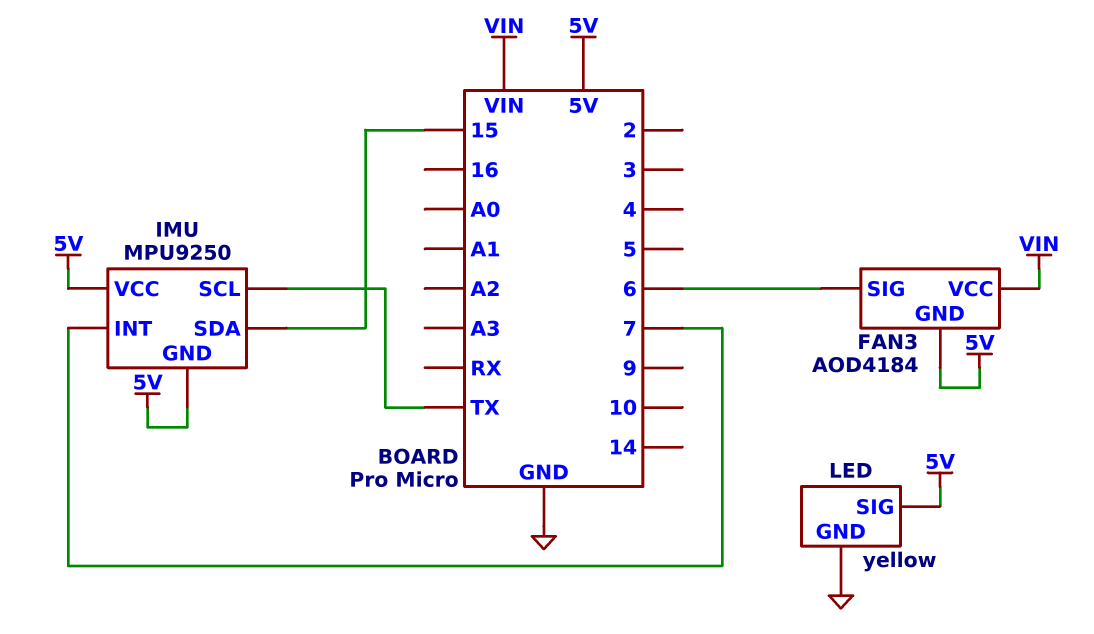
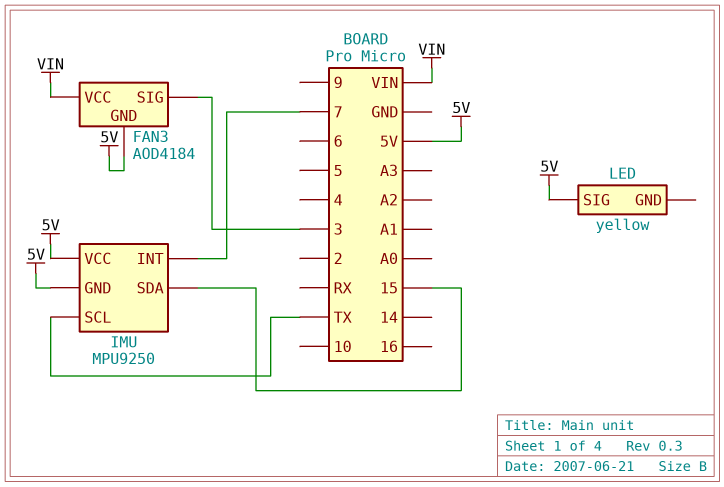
FAN3 pin SIG: 6 -> 3
LED pin GND: GND -> none

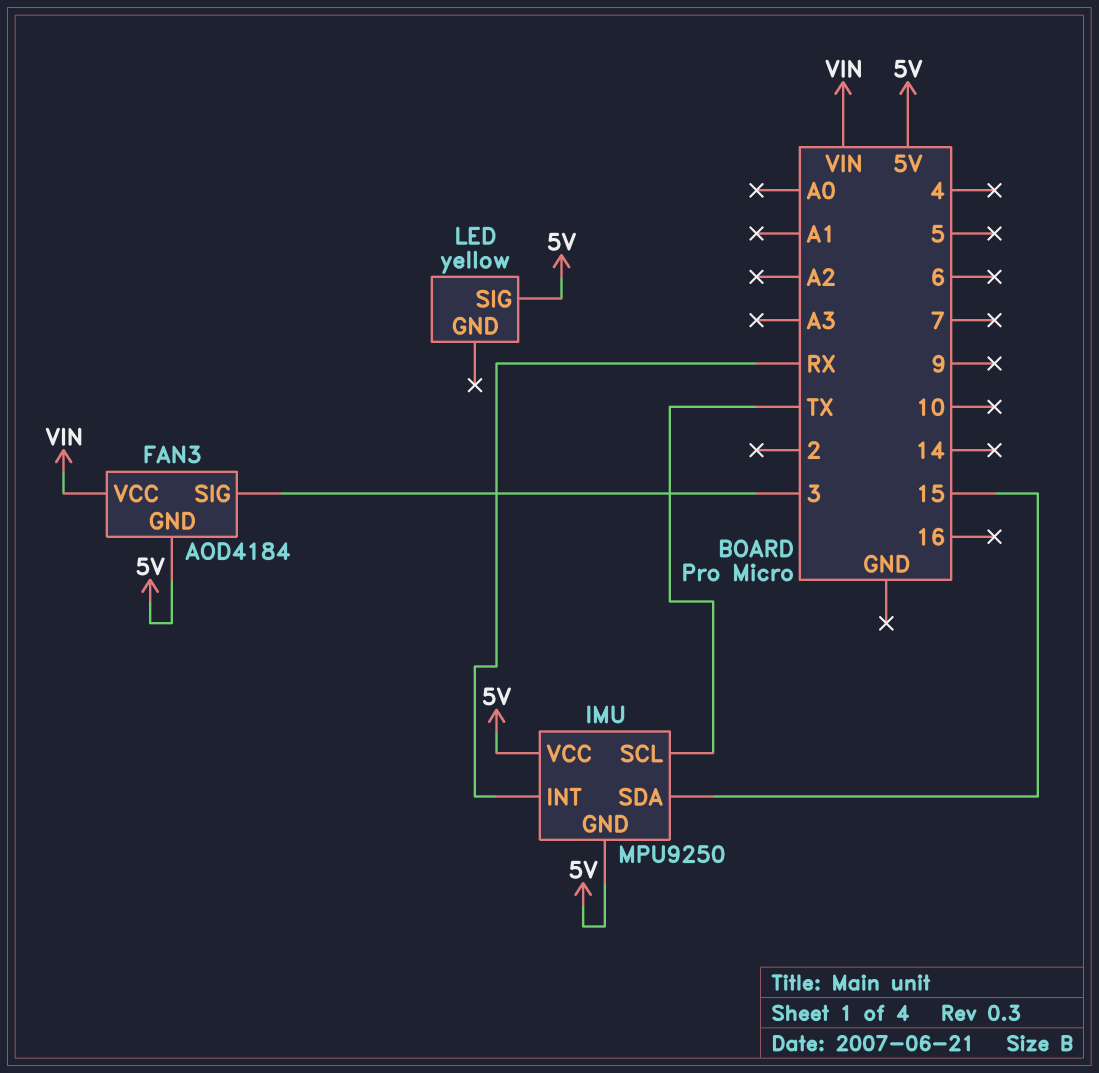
IMU pin INT: 7 -> RX

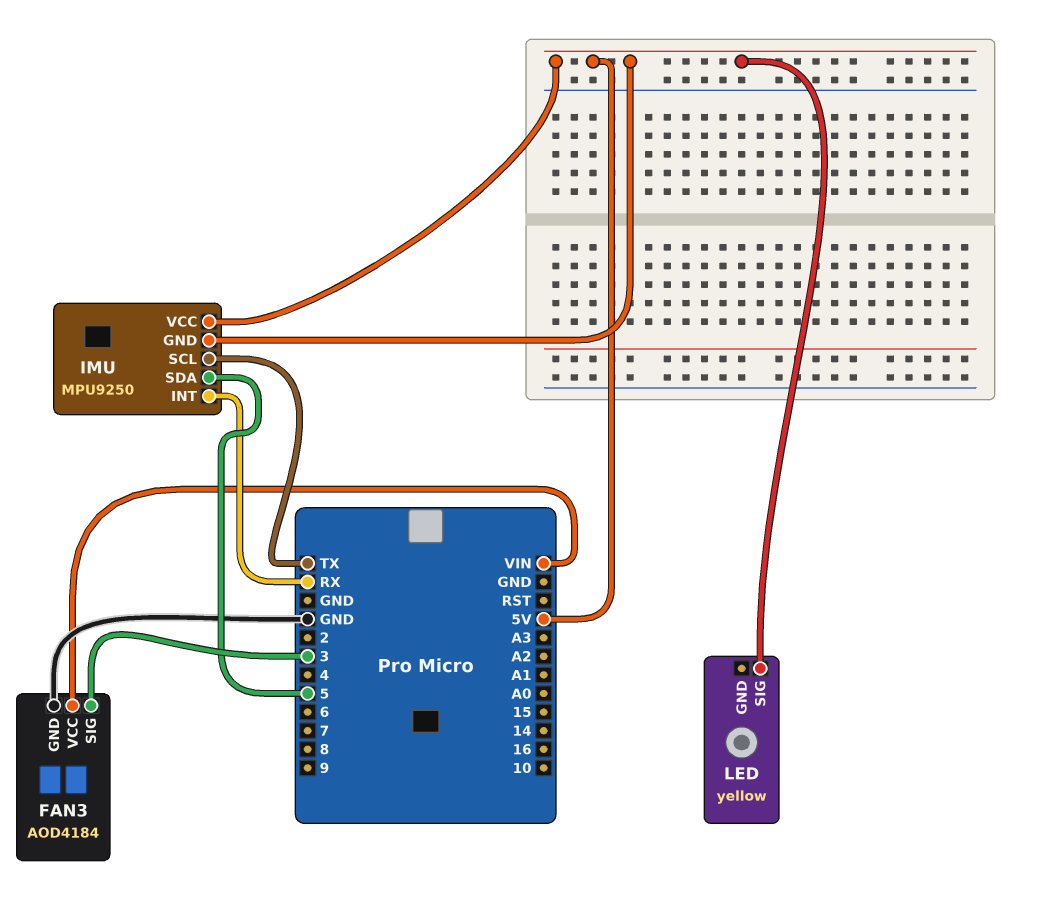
FAN3 pin GND: 5V -> GND
IMU pin SDA: 15 -> 5

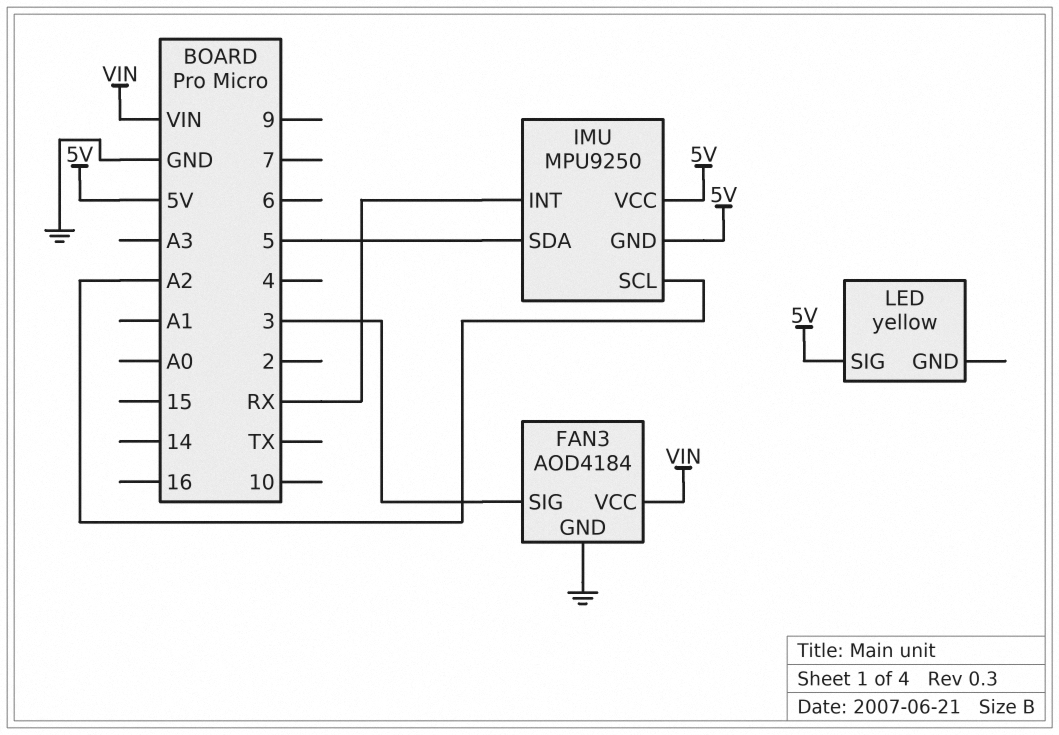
IMU pin SCL: TX -> A2

